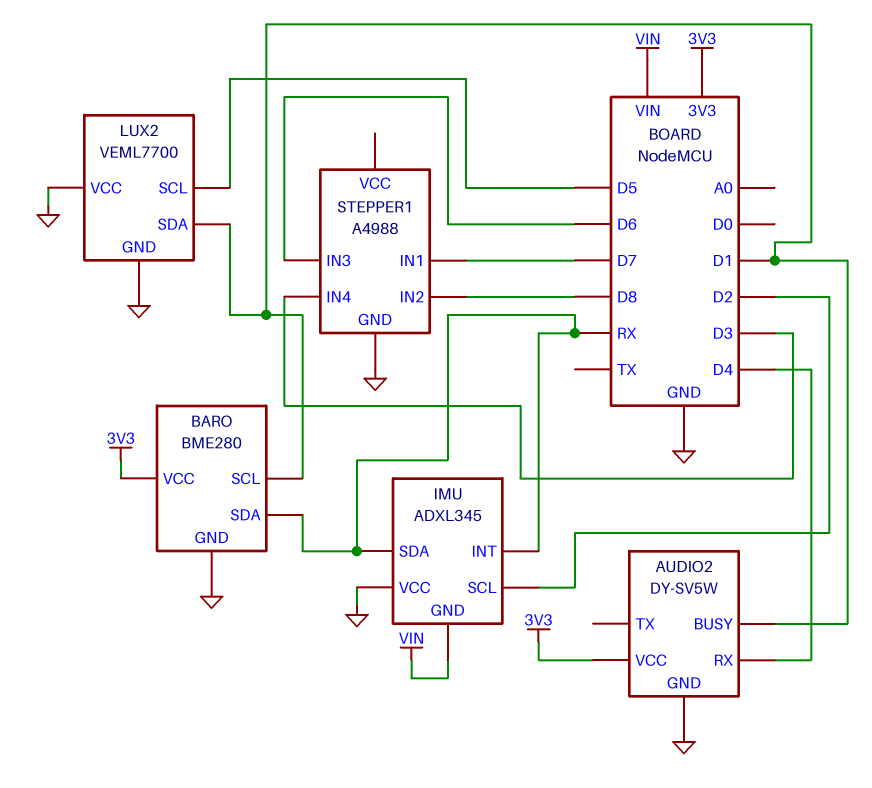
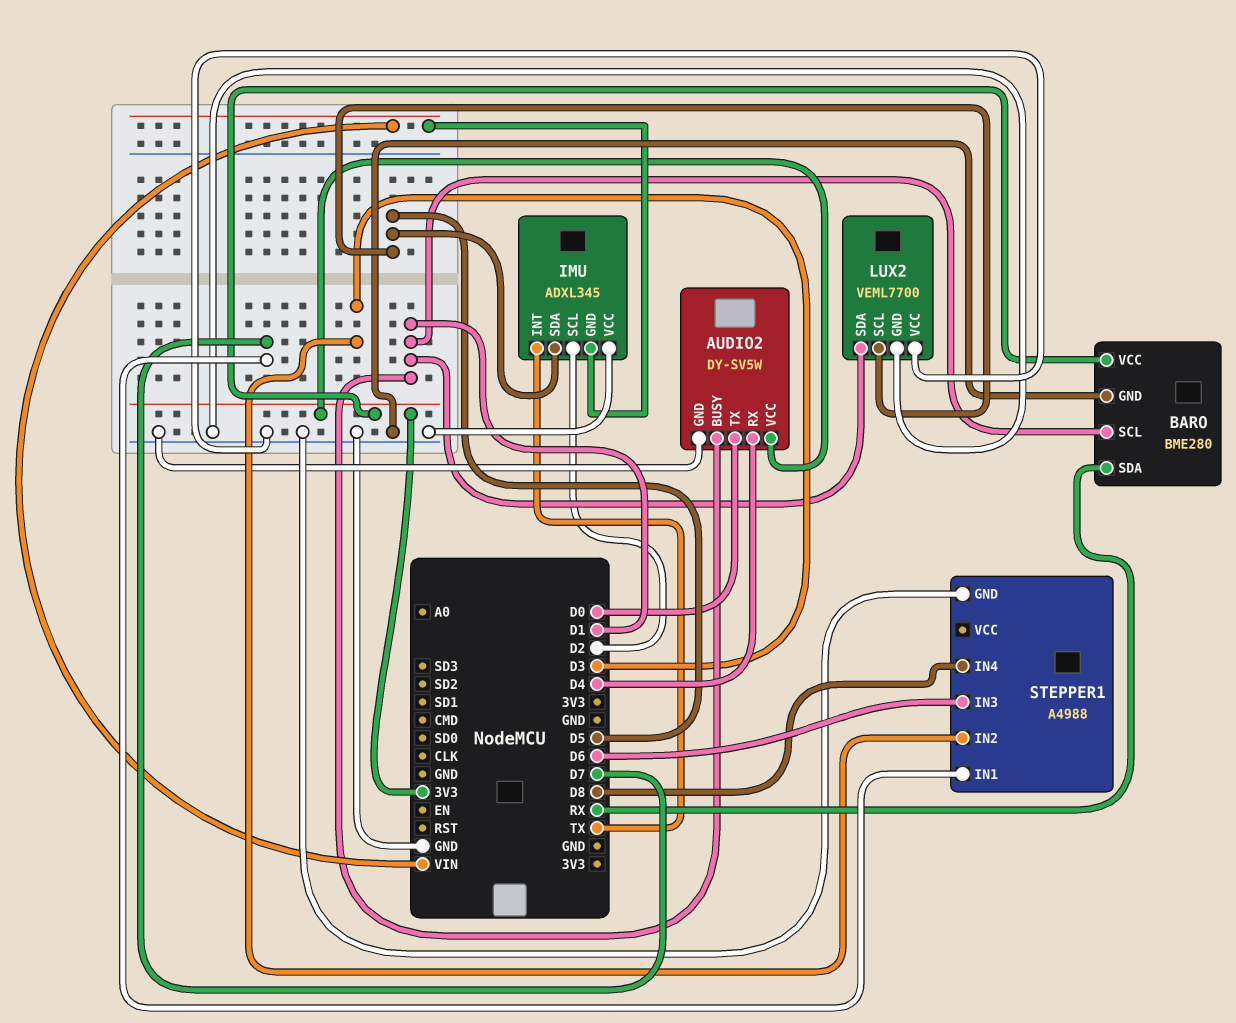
AUDIO2 pin TX: none -> D0
IMU pin INT: RX -> TX
IMU pin SDA: RX -> D5
STEPPER1 pin IN2: D8 -> D3
STEPPER1 pin IN4: D3 -> D8

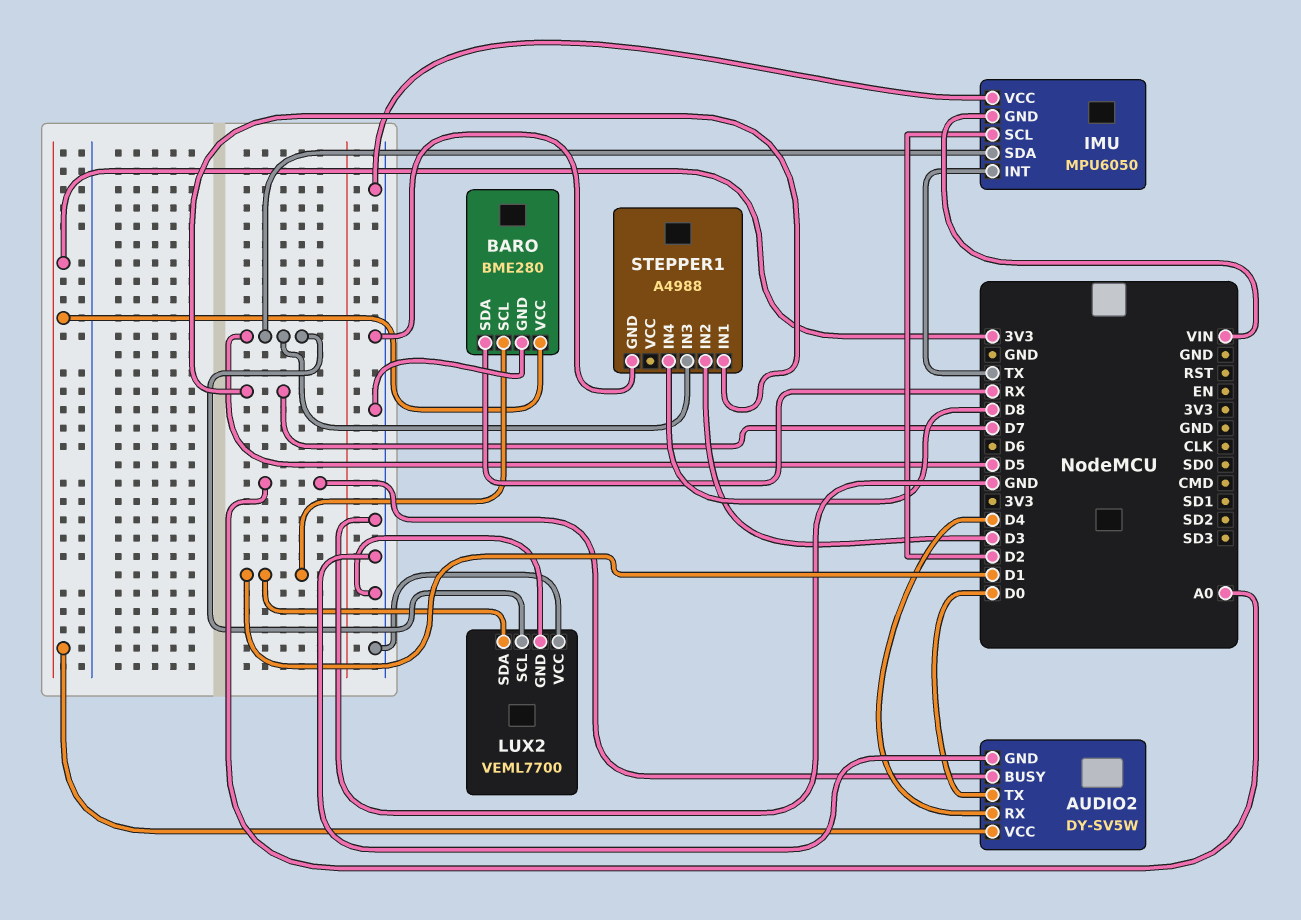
AUDIO2 pin BUSY: D1 -> A0
IMU: ADXL345 -> MPU6050
STEPPER1 pin IN3: D6 -> D5

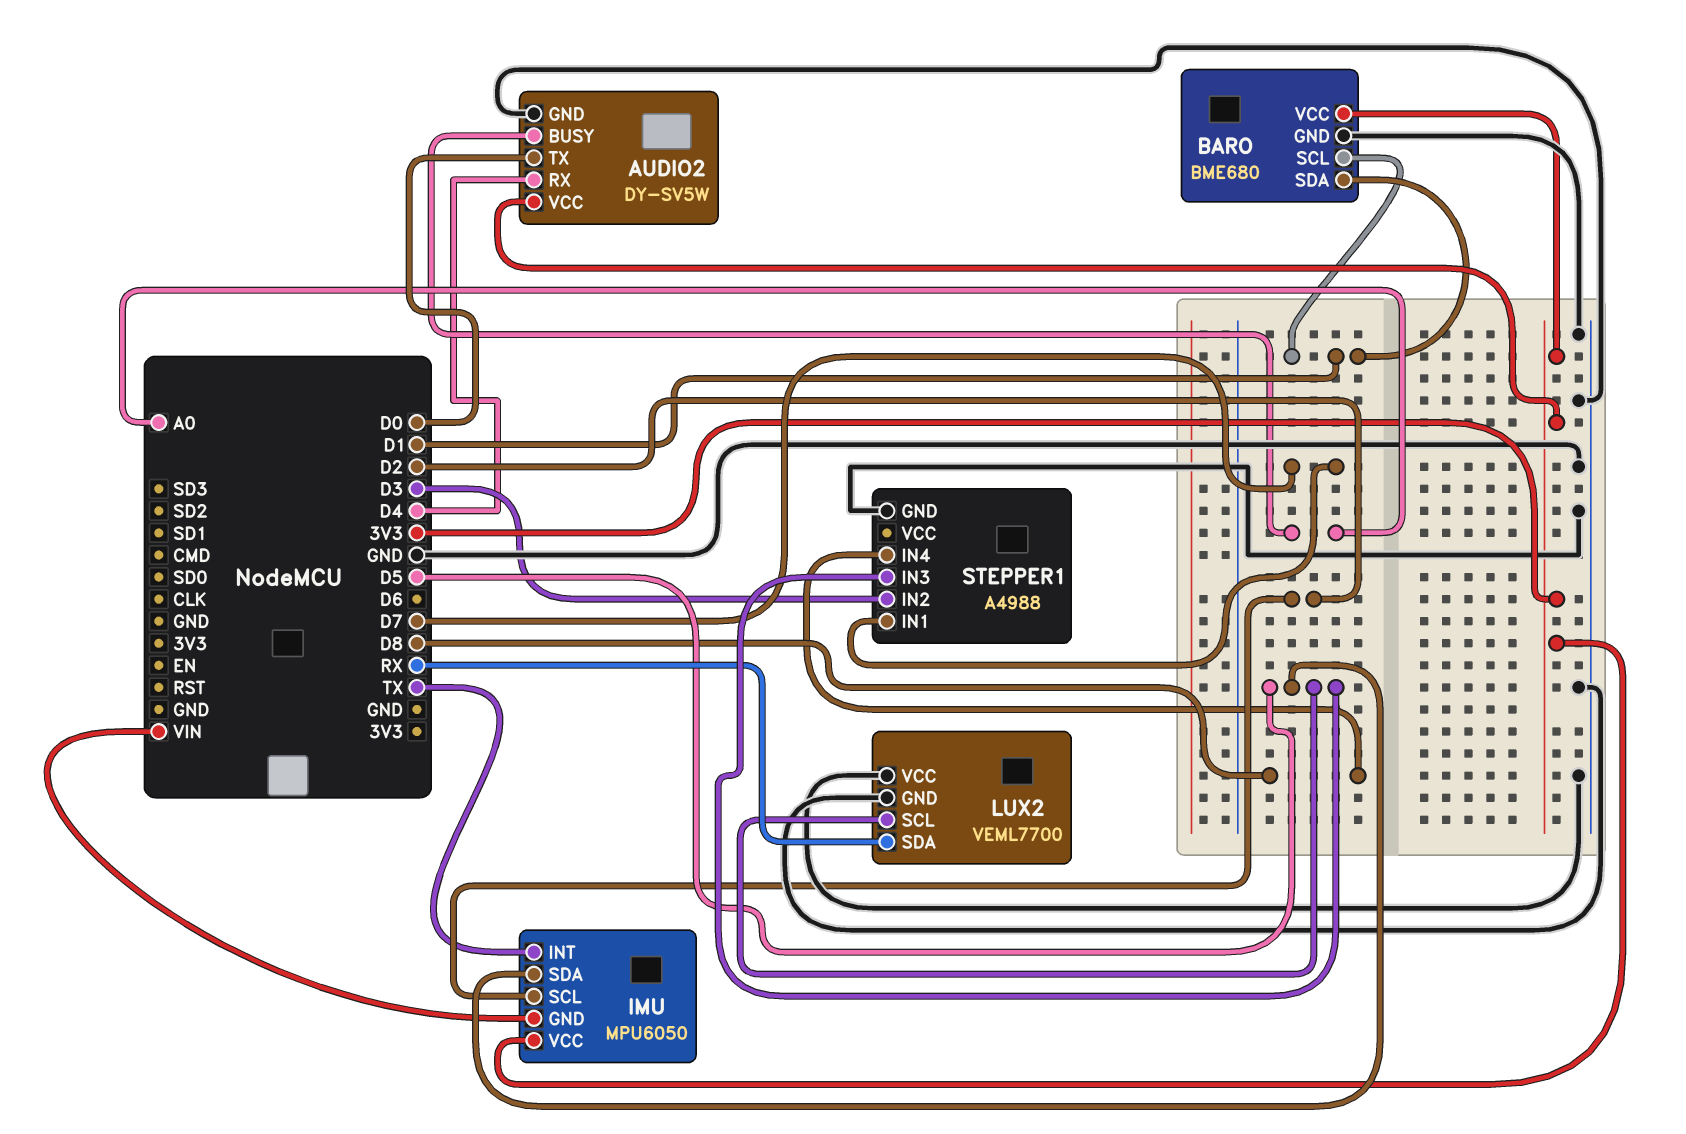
BARO: BME280 -> BME680
BARO pin SDA: RX -> D1
IMU pin VCC: GND -> 3V3
LUX2 pin SDA: D1 -> RX

